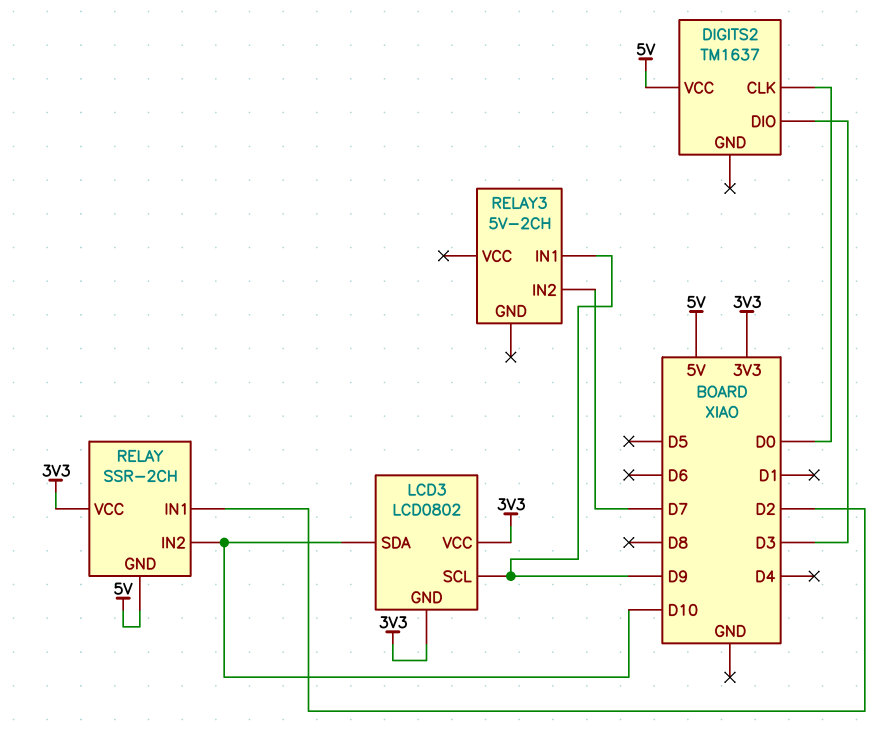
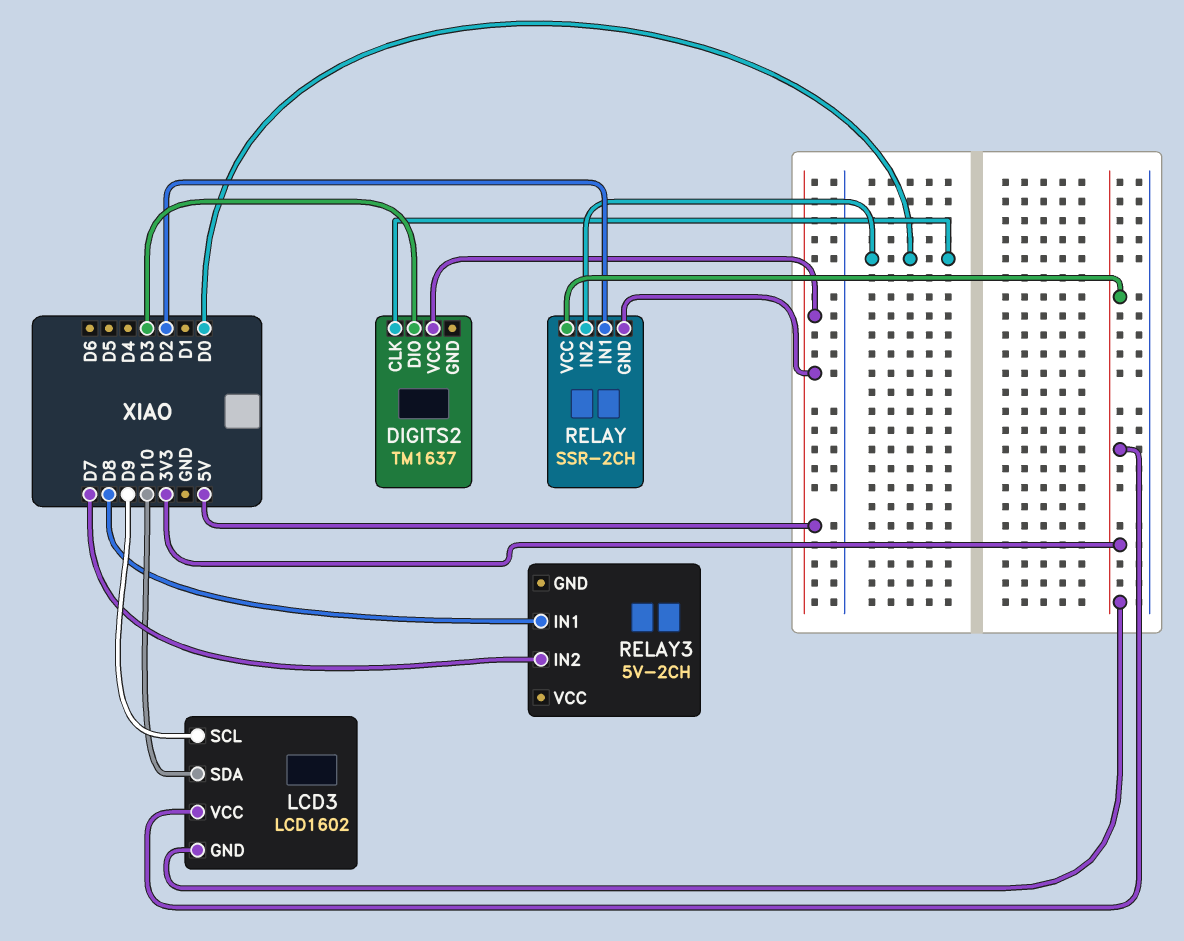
LCD3: LCD0802 -> LCD1602
RELAY pin IN2: D10 -> D0
RELAY3 pin IN1: D9 -> D8

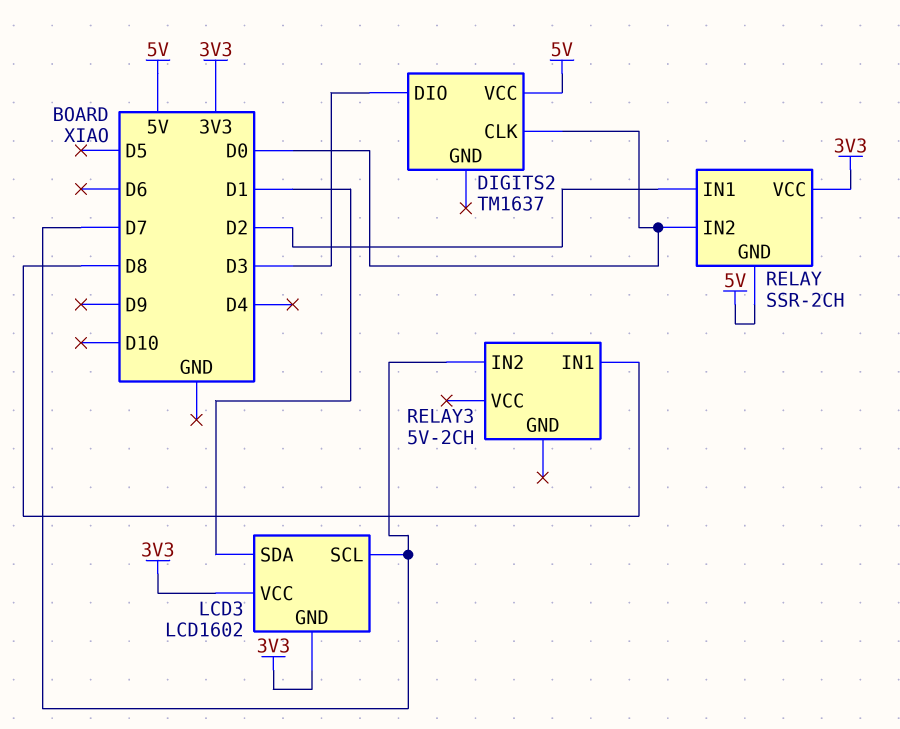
LCD3 pin SCL: D9 -> D7
LCD3 pin SDA: D10 -> D1

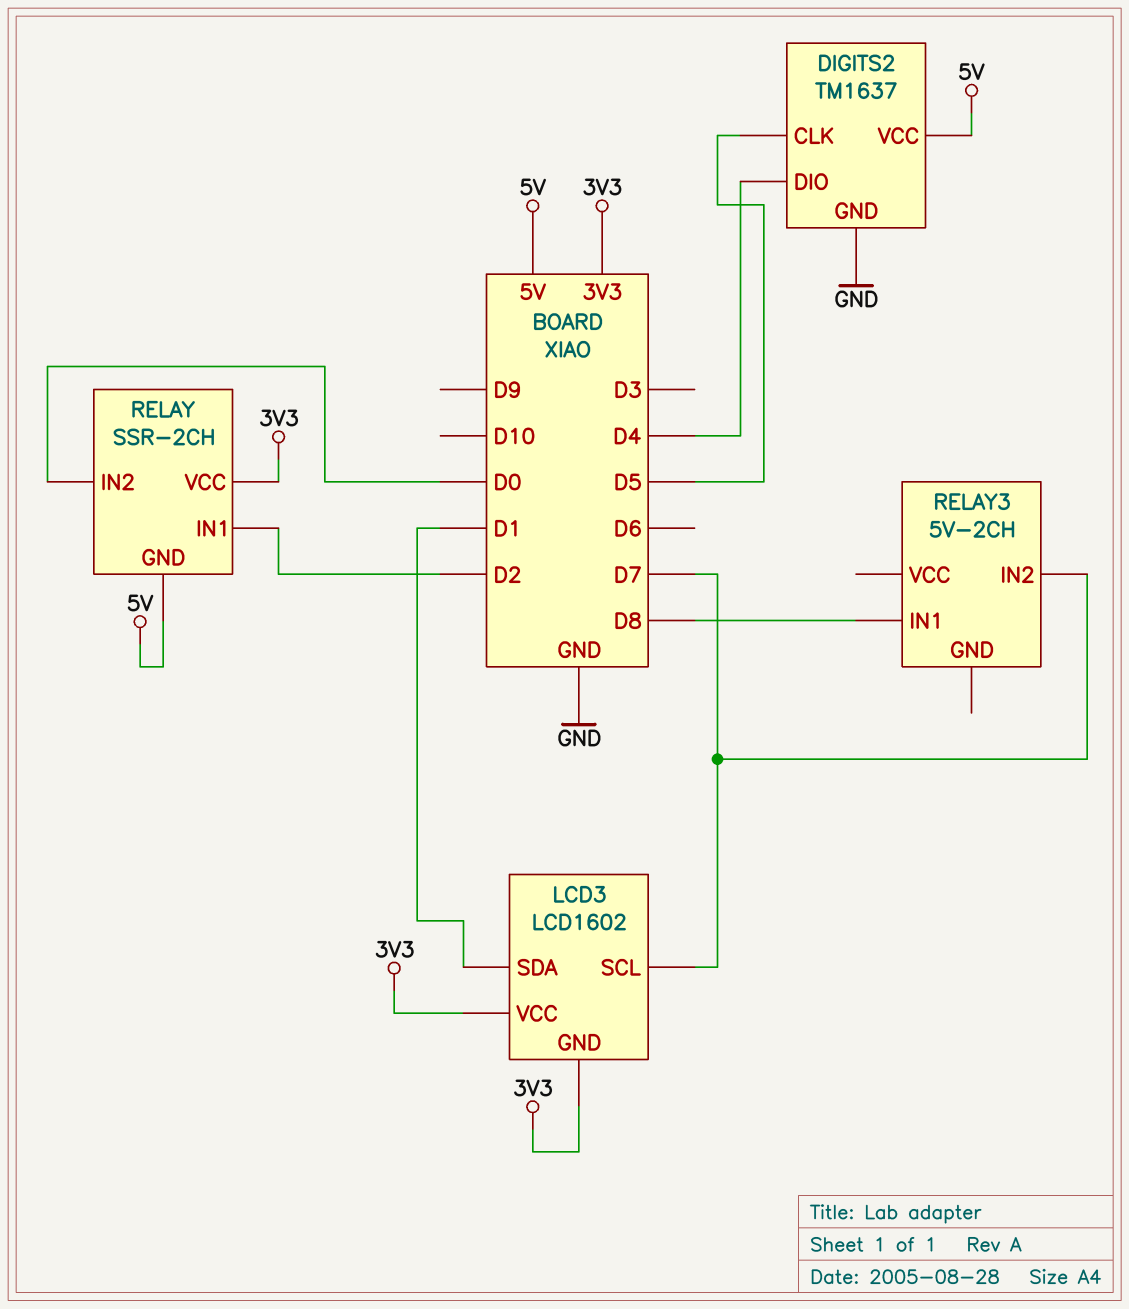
DIGITS2 pin CLK: D0 -> D5
DIGITS2 pin DIO: D3 -> D4
DIGITS2 pin GND: none -> GND

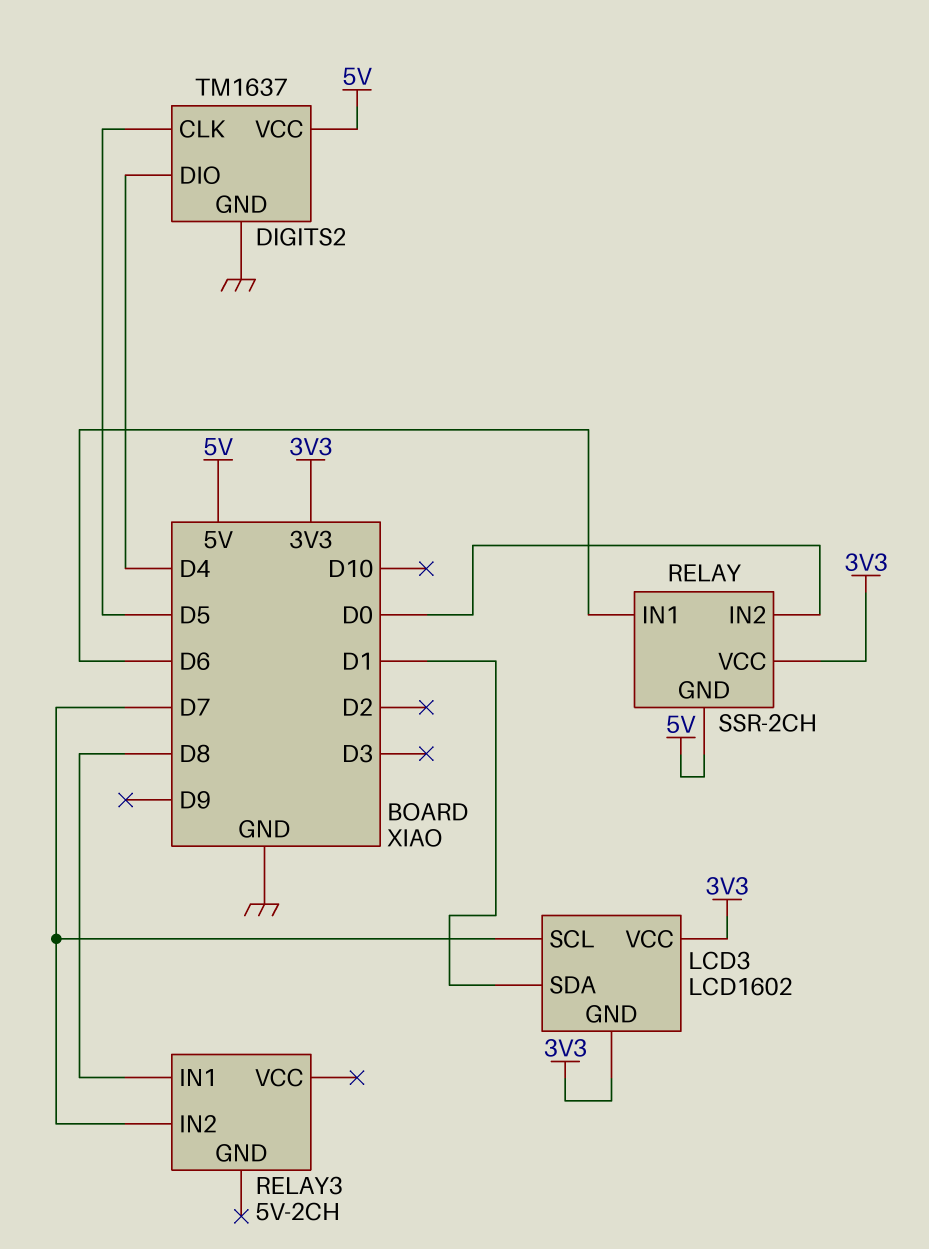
RELAY pin IN1: D2 -> D6

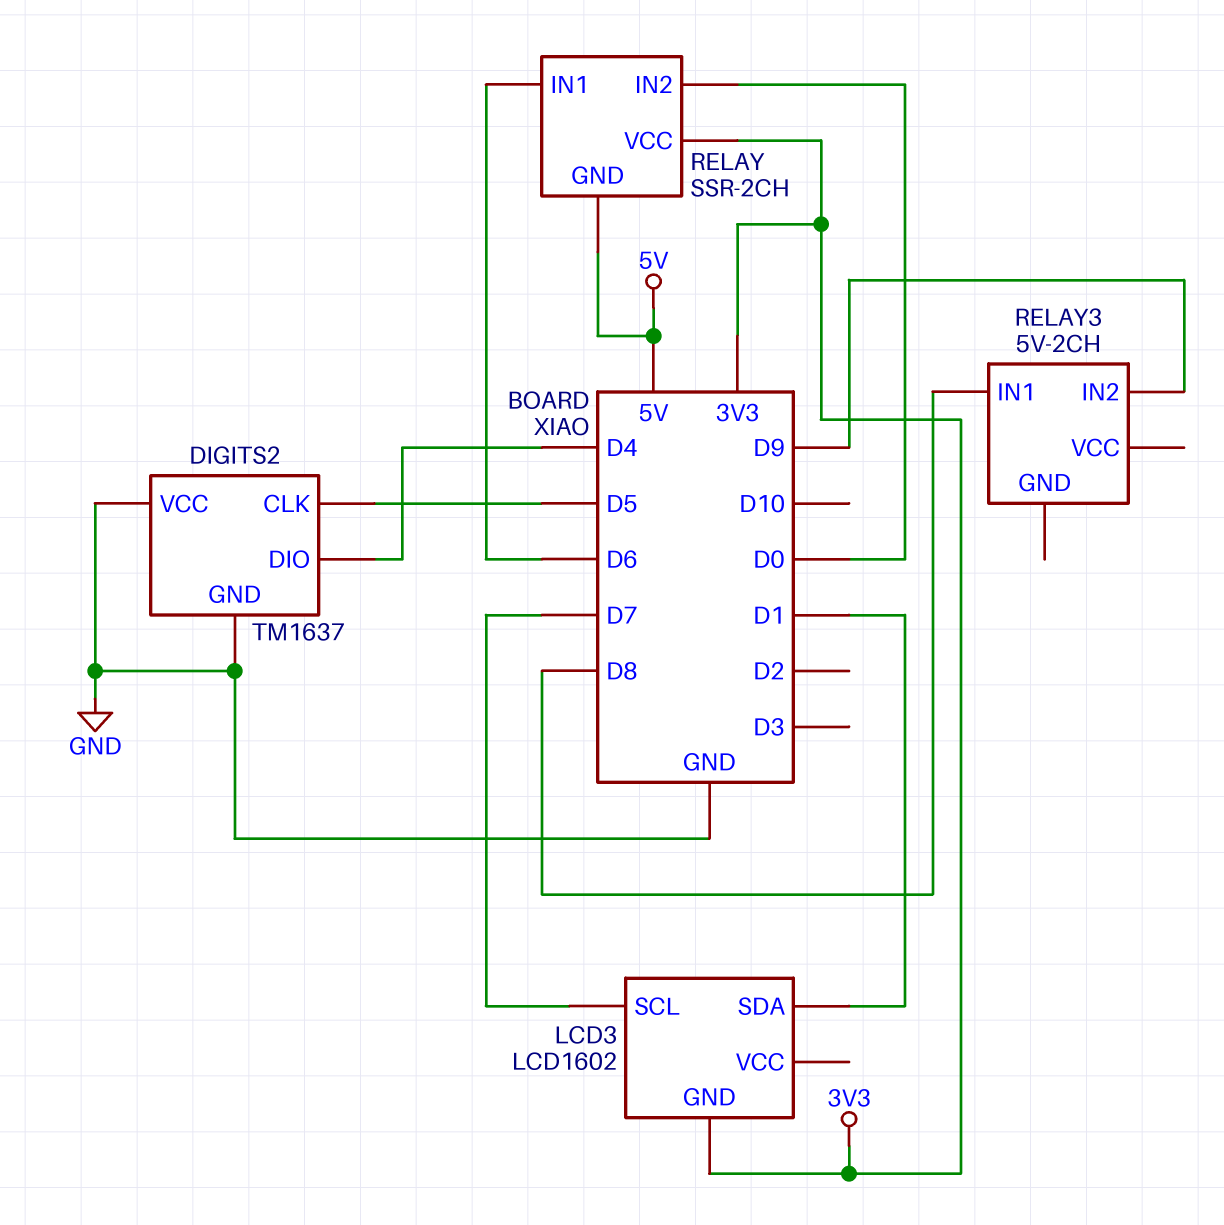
DIGITS2 pin VCC: 5V -> GND
LCD3 pin VCC: 3V3 -> none
RELAY3 pin IN2: D7 -> D9

